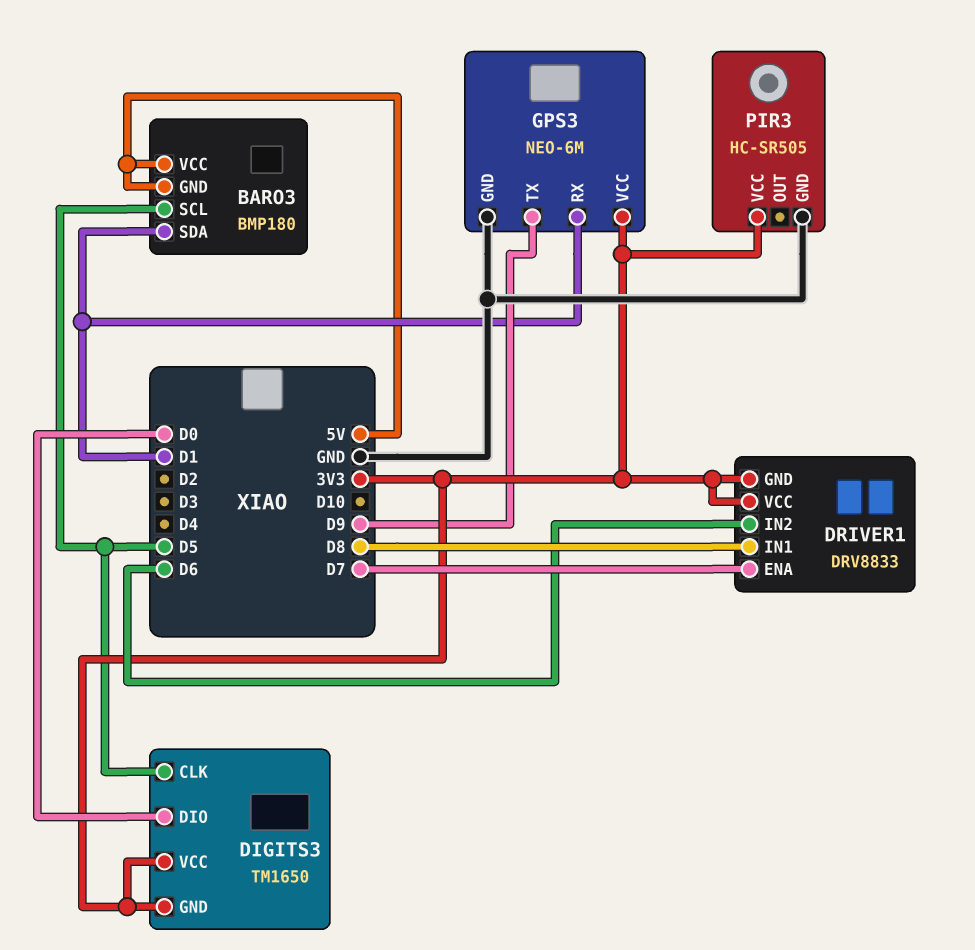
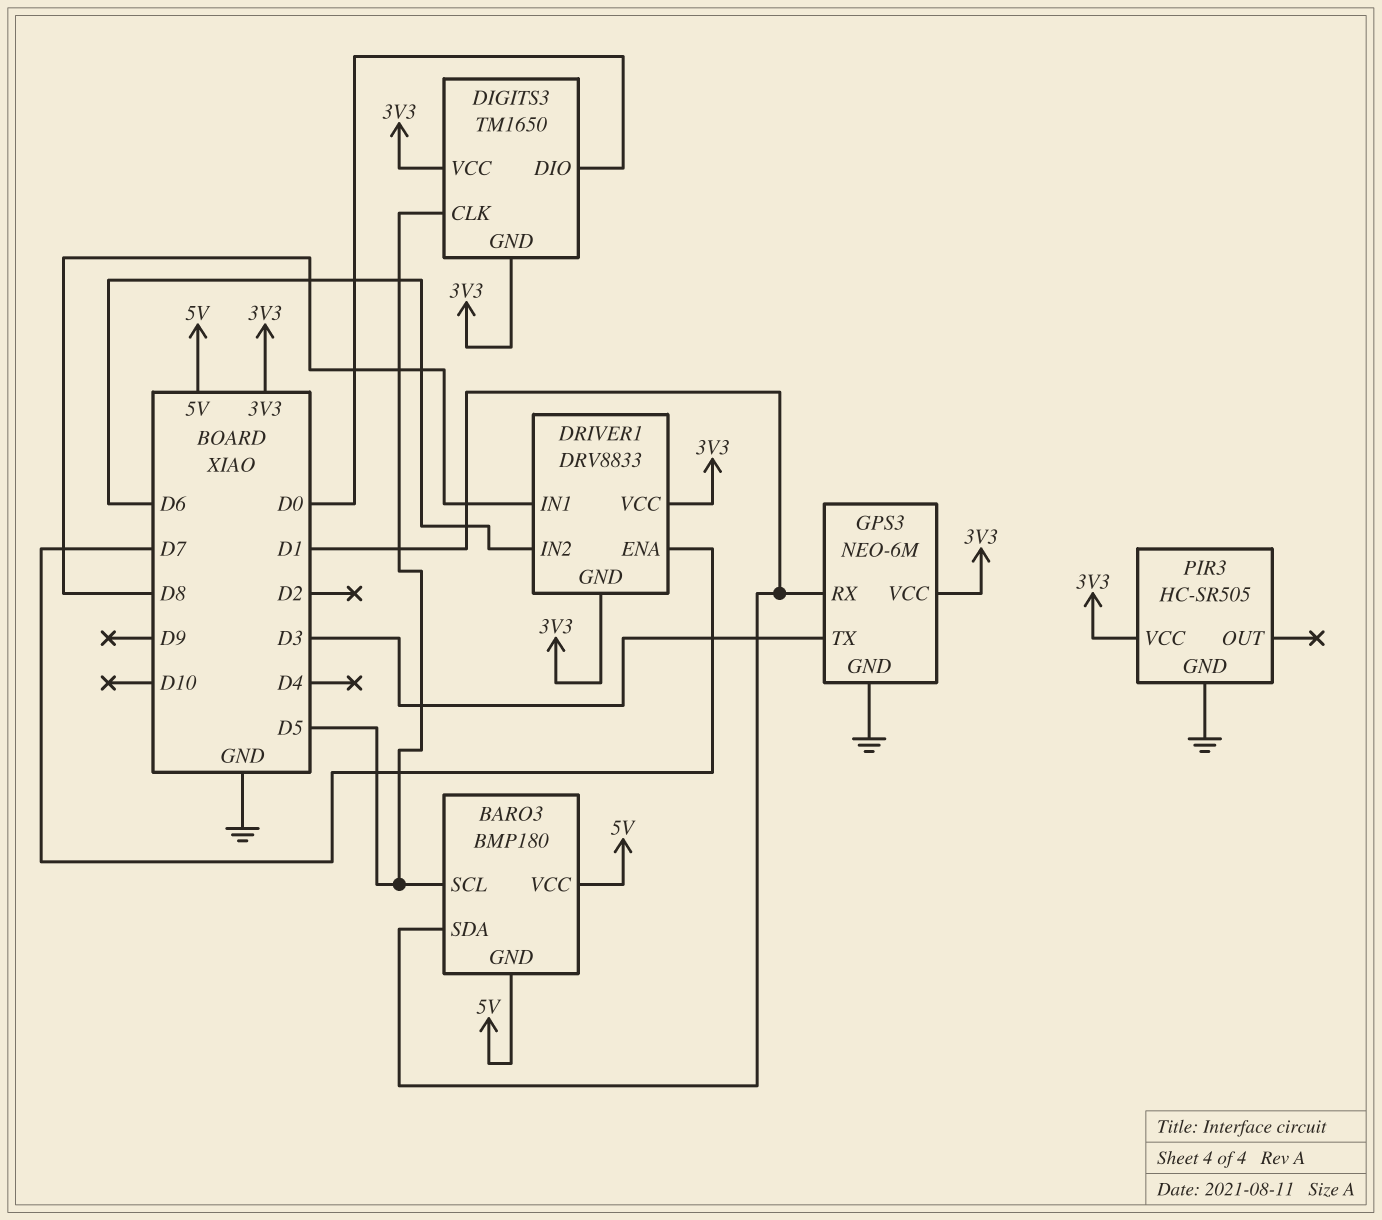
GPS3 pin TX: D9 -> D3

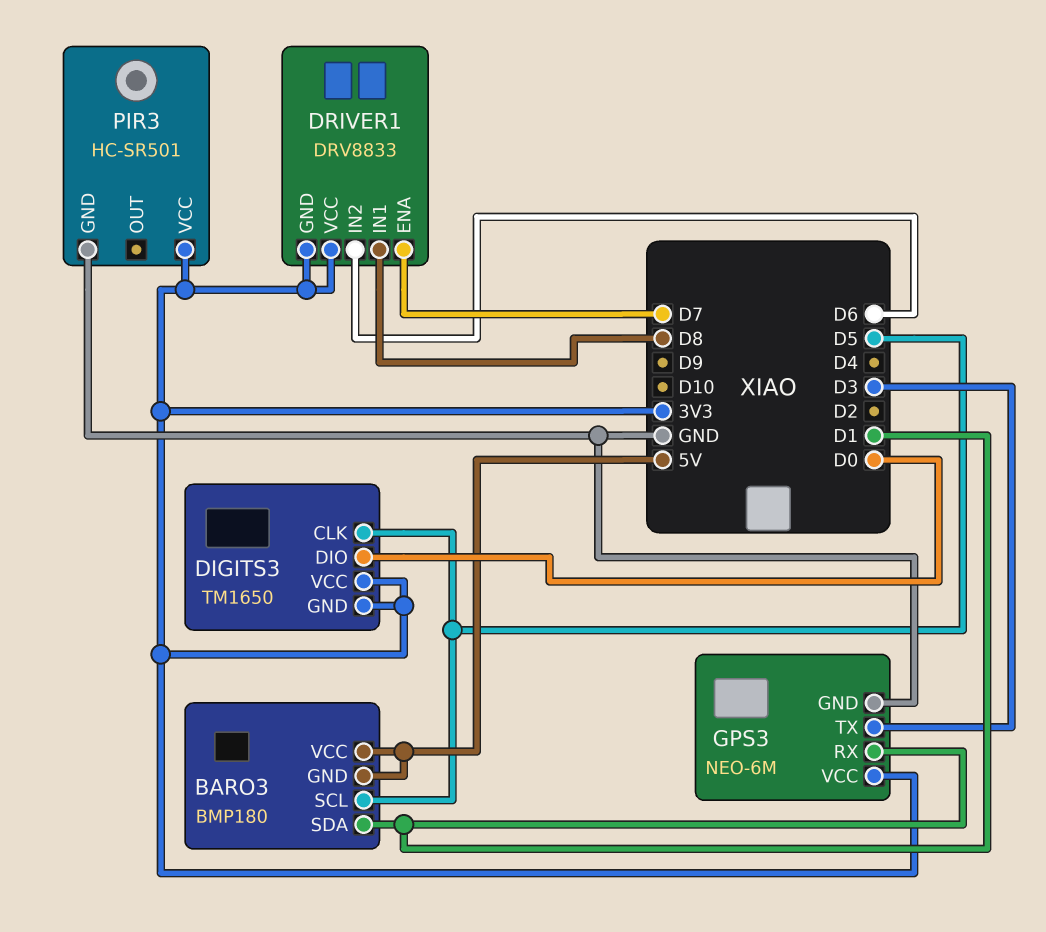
PIR3: HC-SR505 -> HC-SR501

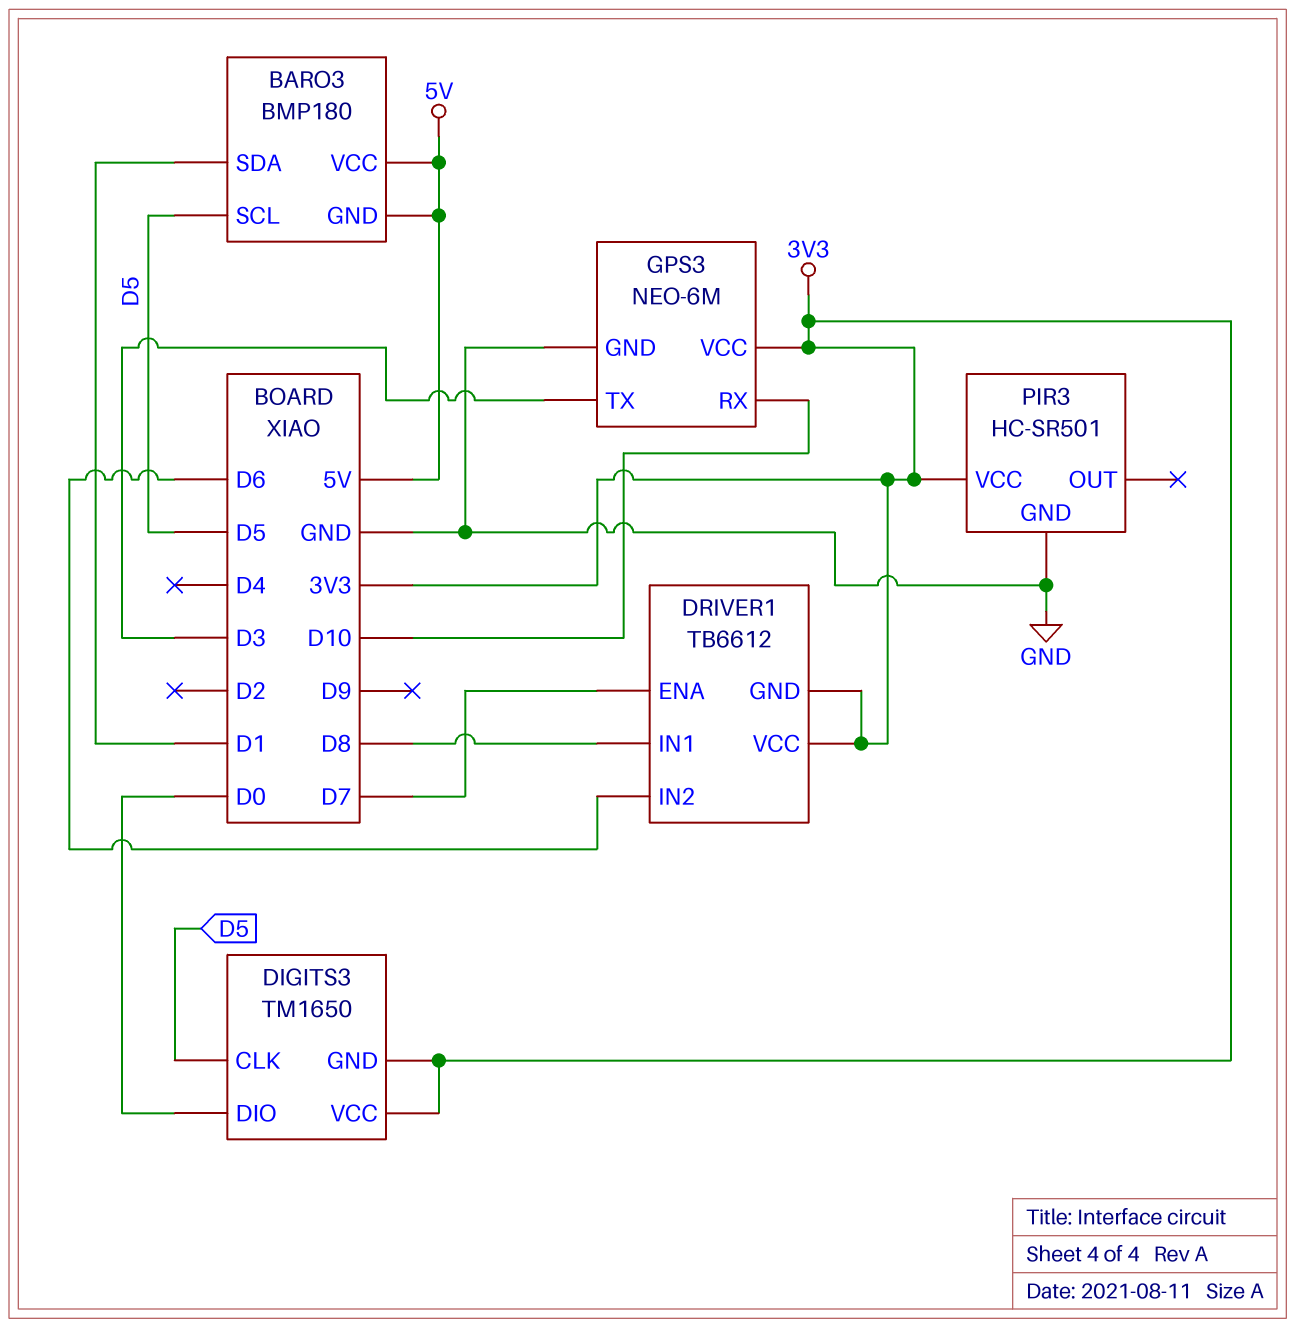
DRIVER1: DRV8833 -> TB6612
GPS3 pin RX: D1 -> D10

